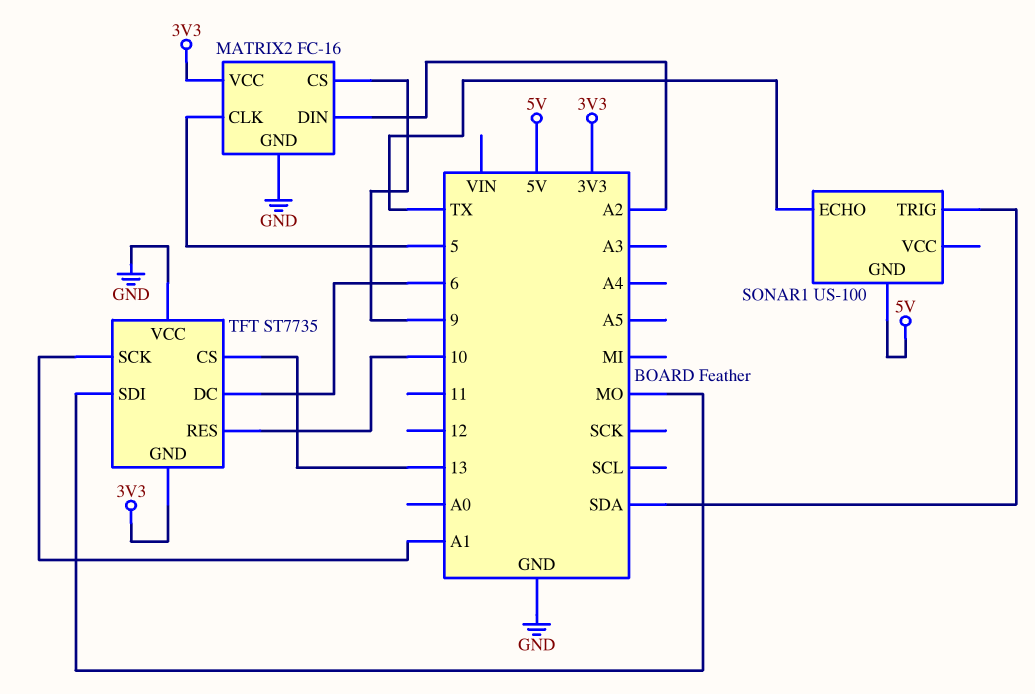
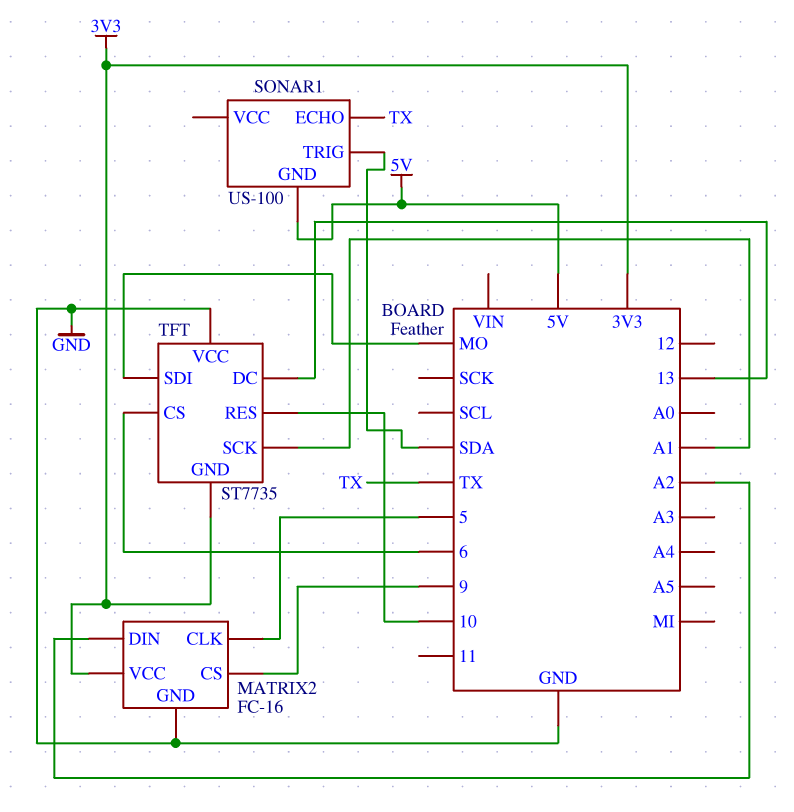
TFT pin CS: 13 -> 6
TFT pin DC: 6 -> 13

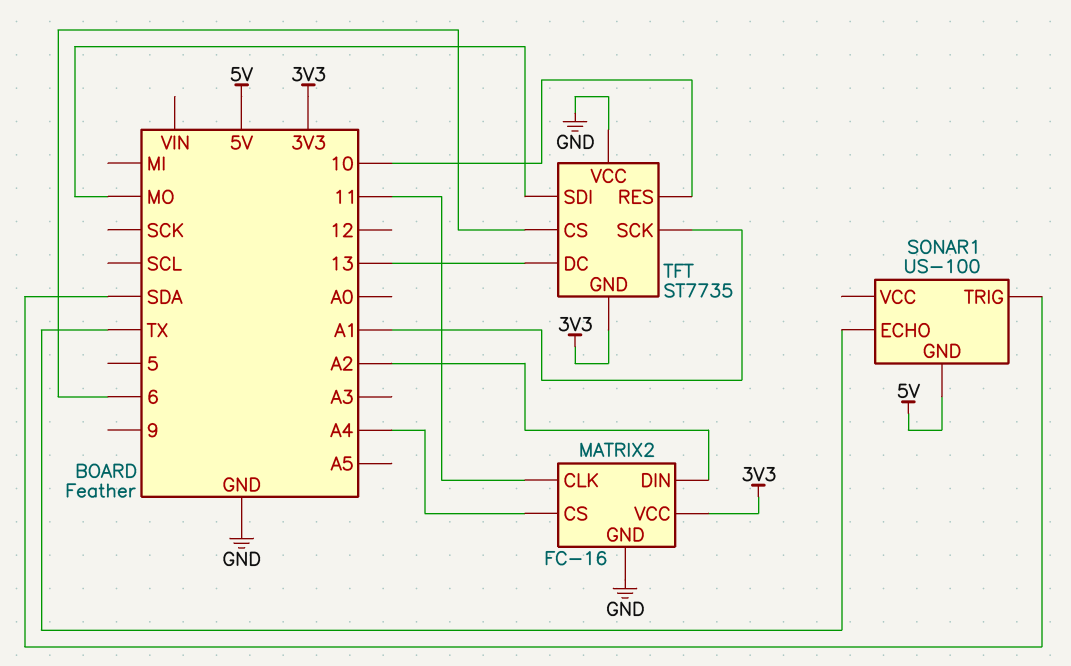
MATRIX2 pin CLK: 5 -> 11
MATRIX2 pin CS: 9 -> A4

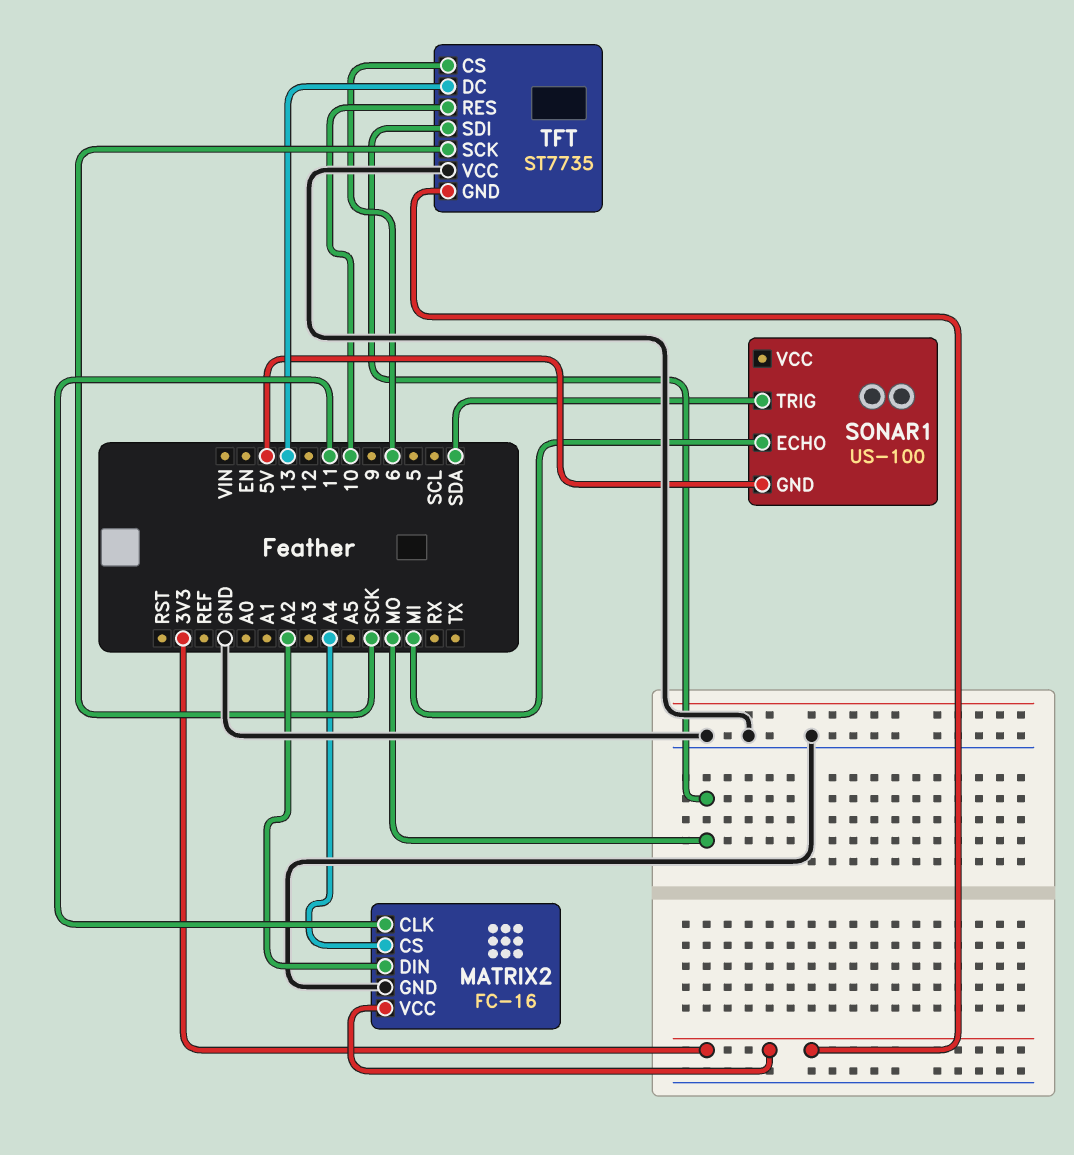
SONAR1 pin ECHO: TX -> MI
TFT pin SCK: A1 -> SCK

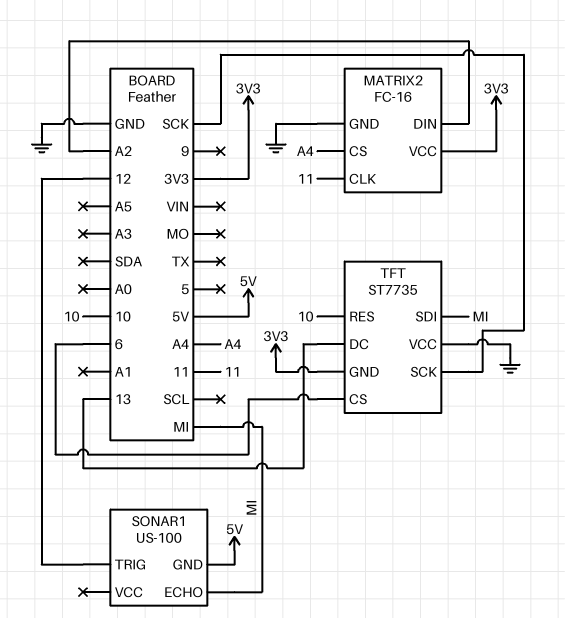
SONAR1 pin TRIG: SDA -> 12
TFT pin SDI: MO -> MI

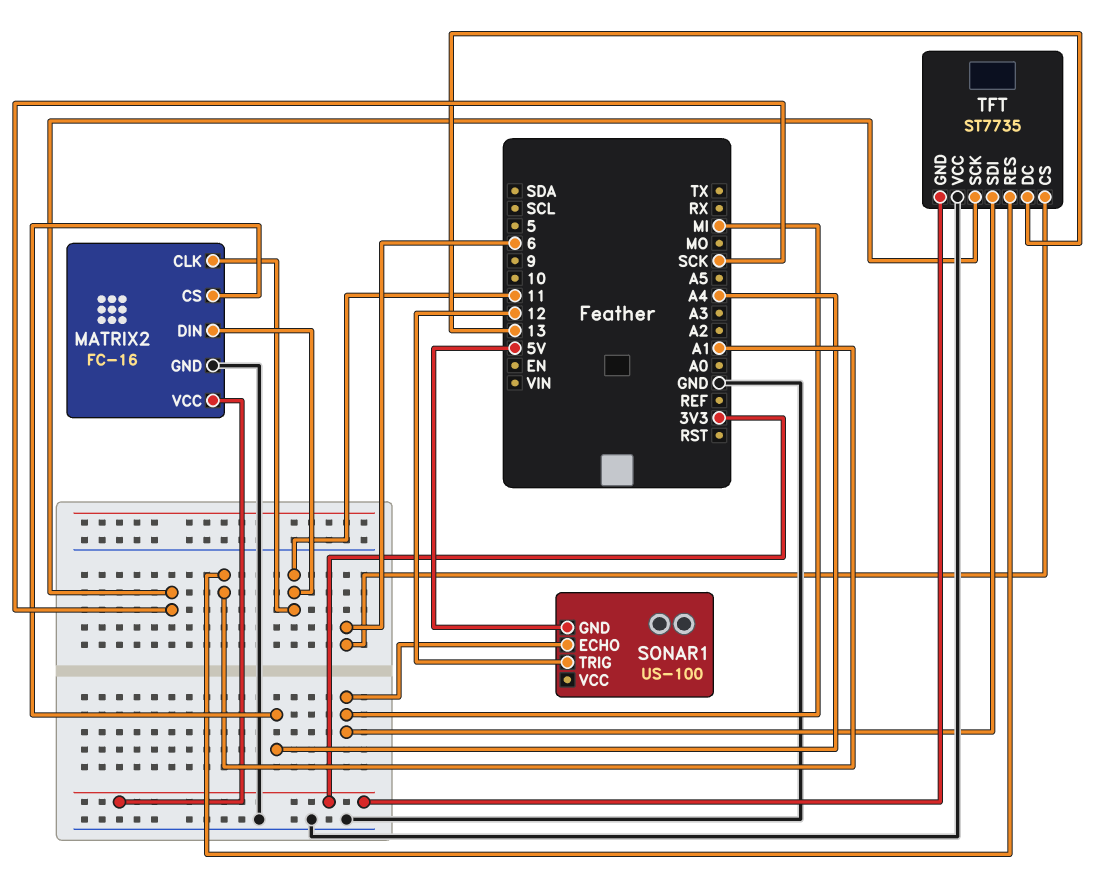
MATRIX2 pin DIN: A2 -> 11
TFT pin RES: 10 -> A1

